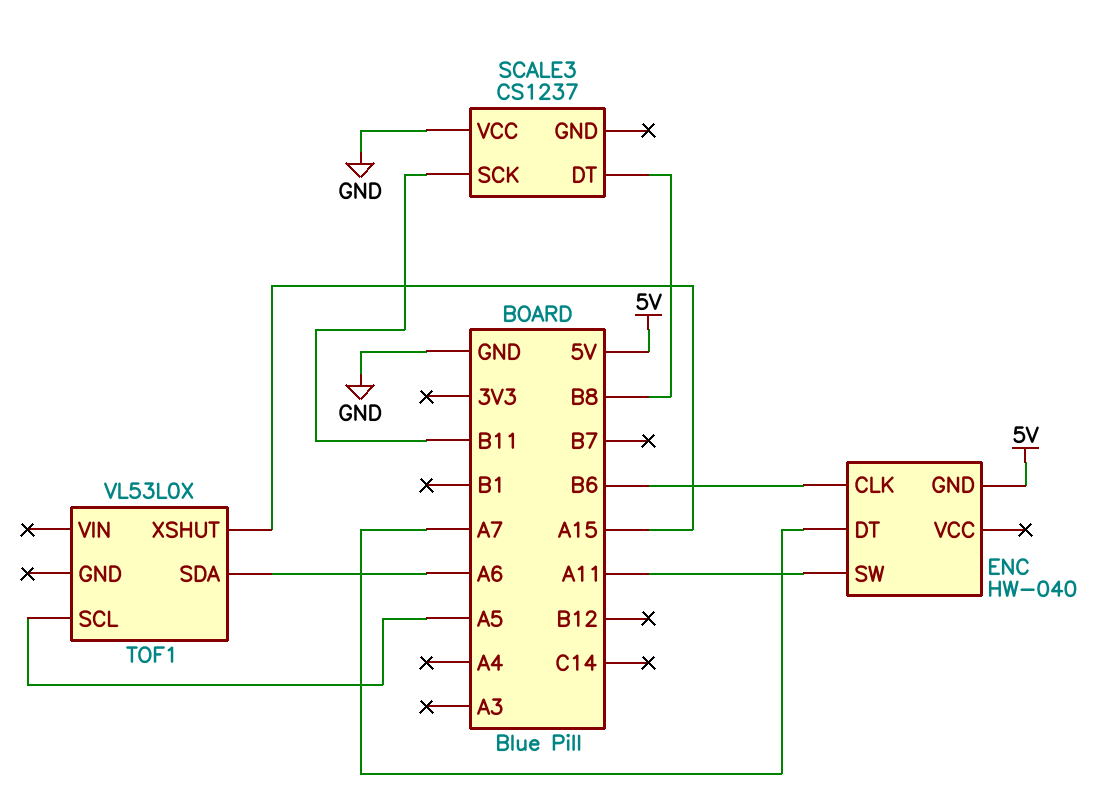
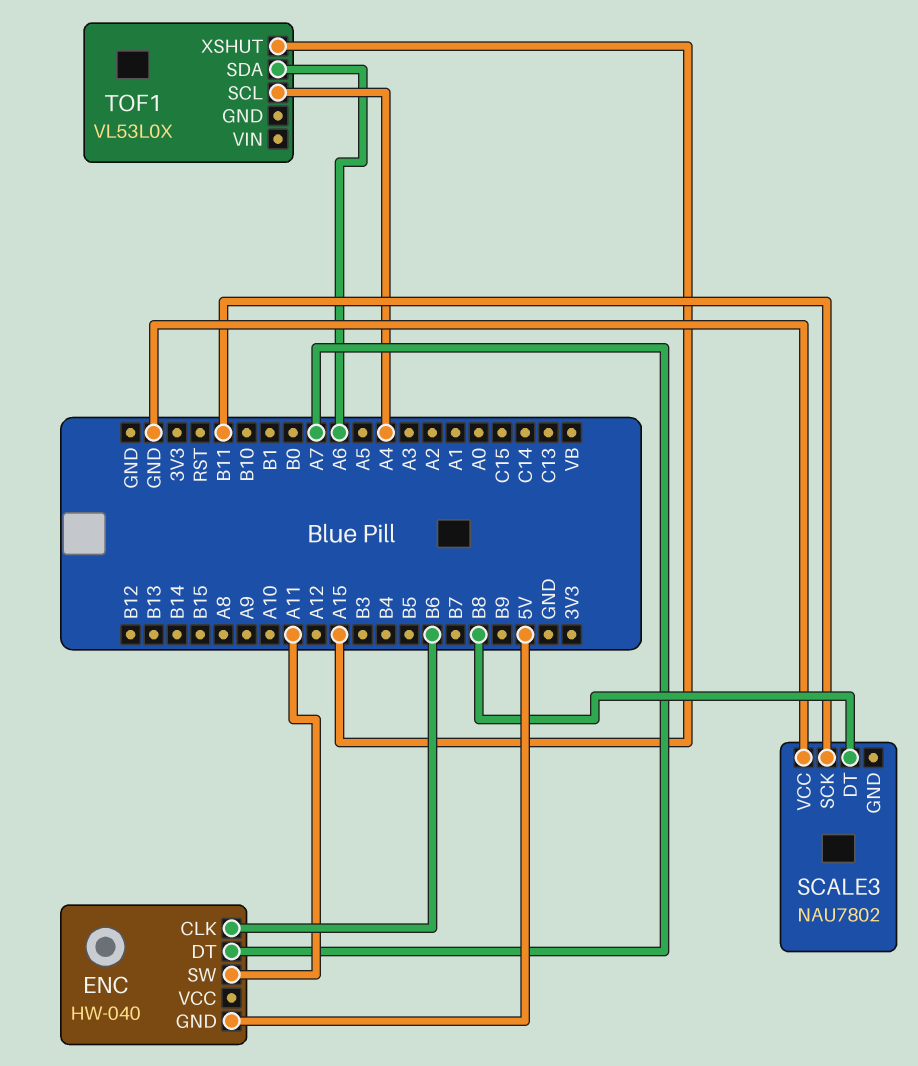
SCALE3: CS1237 -> NAU7802
TOF1 pin SCL: A5 -> A4

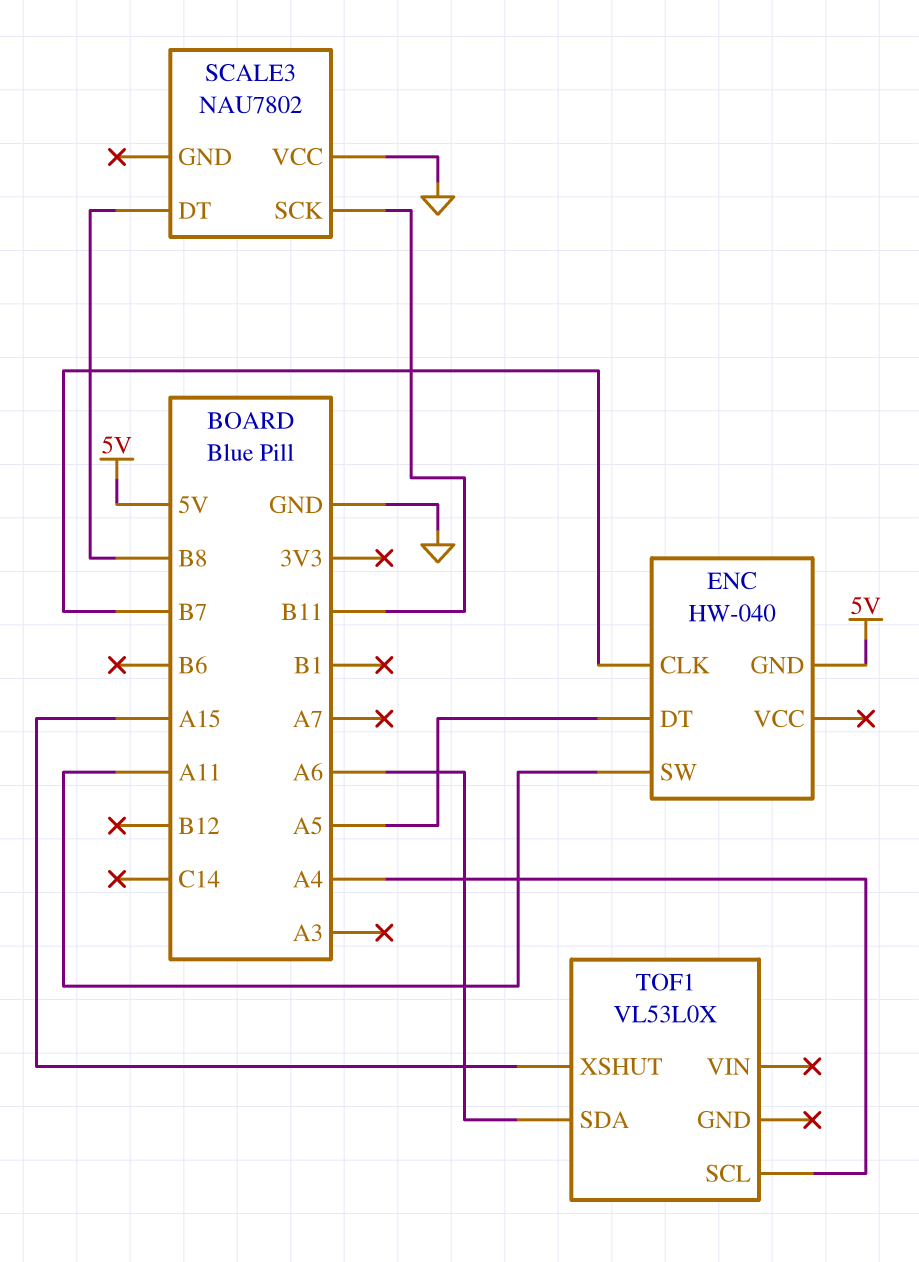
ENC pin CLK: B6 -> B7
ENC pin DT: A7 -> A5

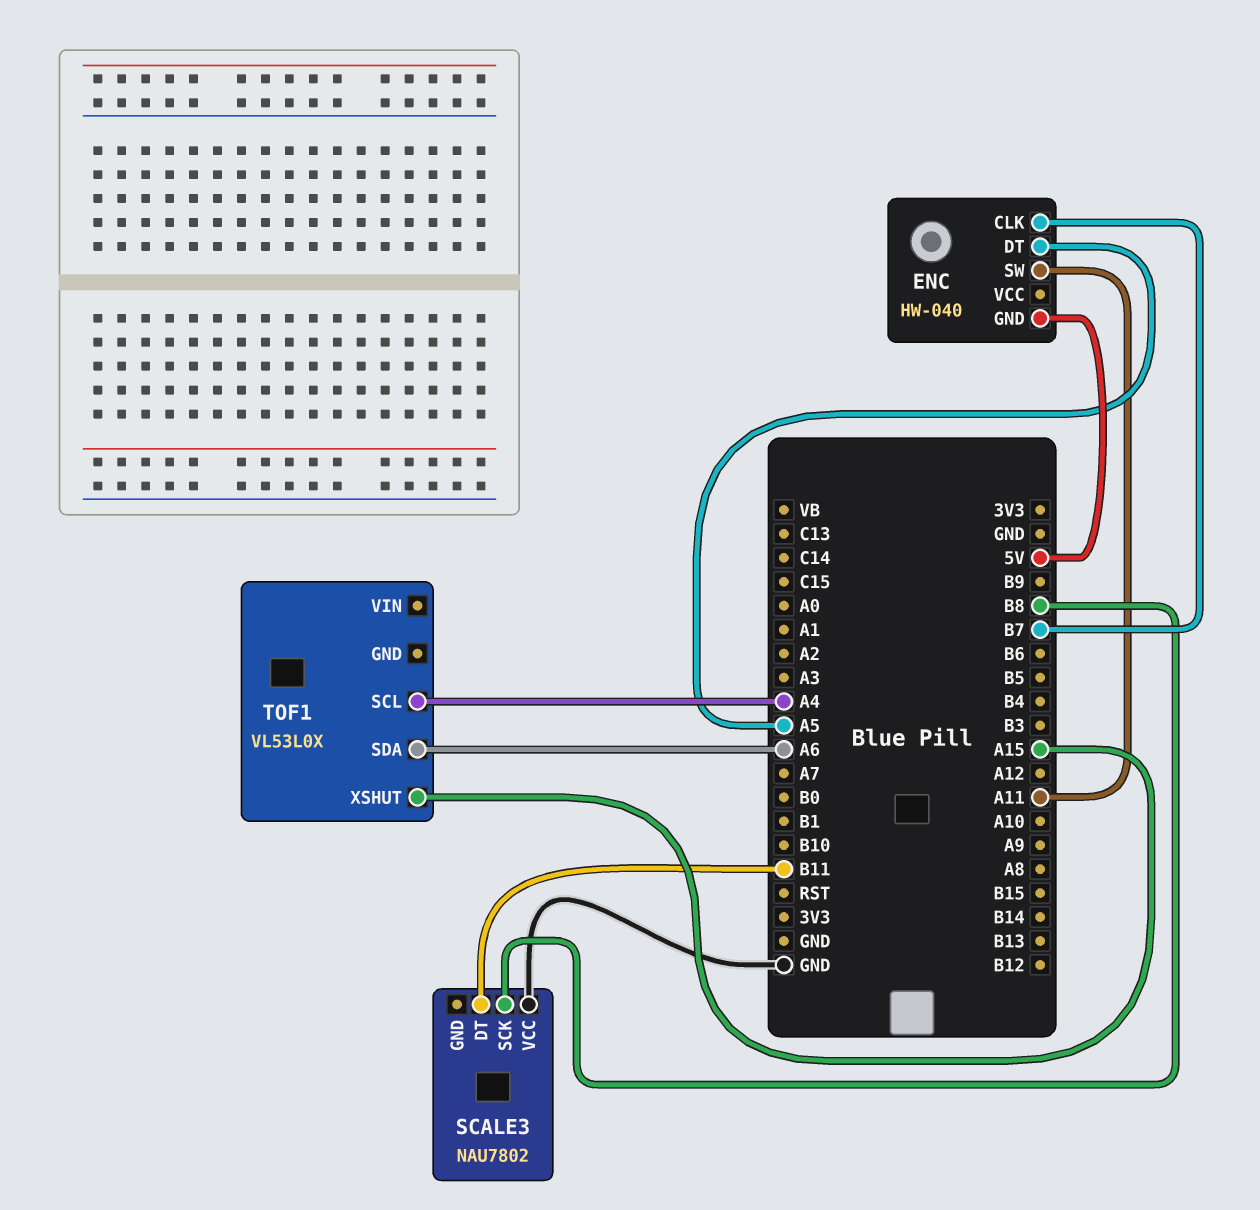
SCALE3 pin DT: B8 -> B11
SCALE3 pin SCK: B11 -> B8

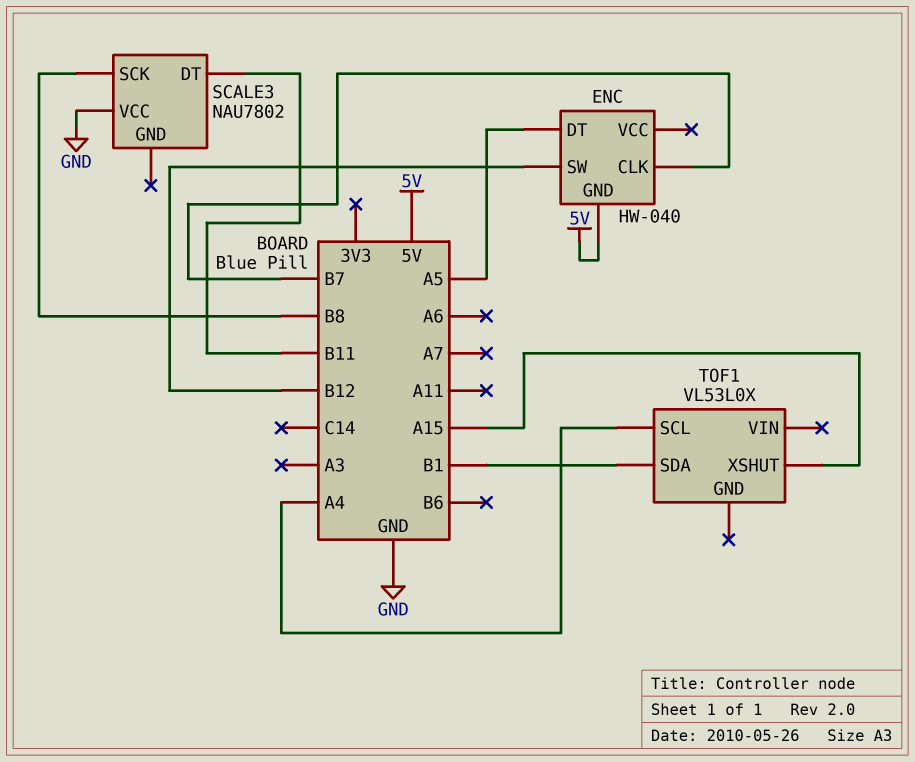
ENC pin SW: A11 -> B12
TOF1 pin SDA: A6 -> B1

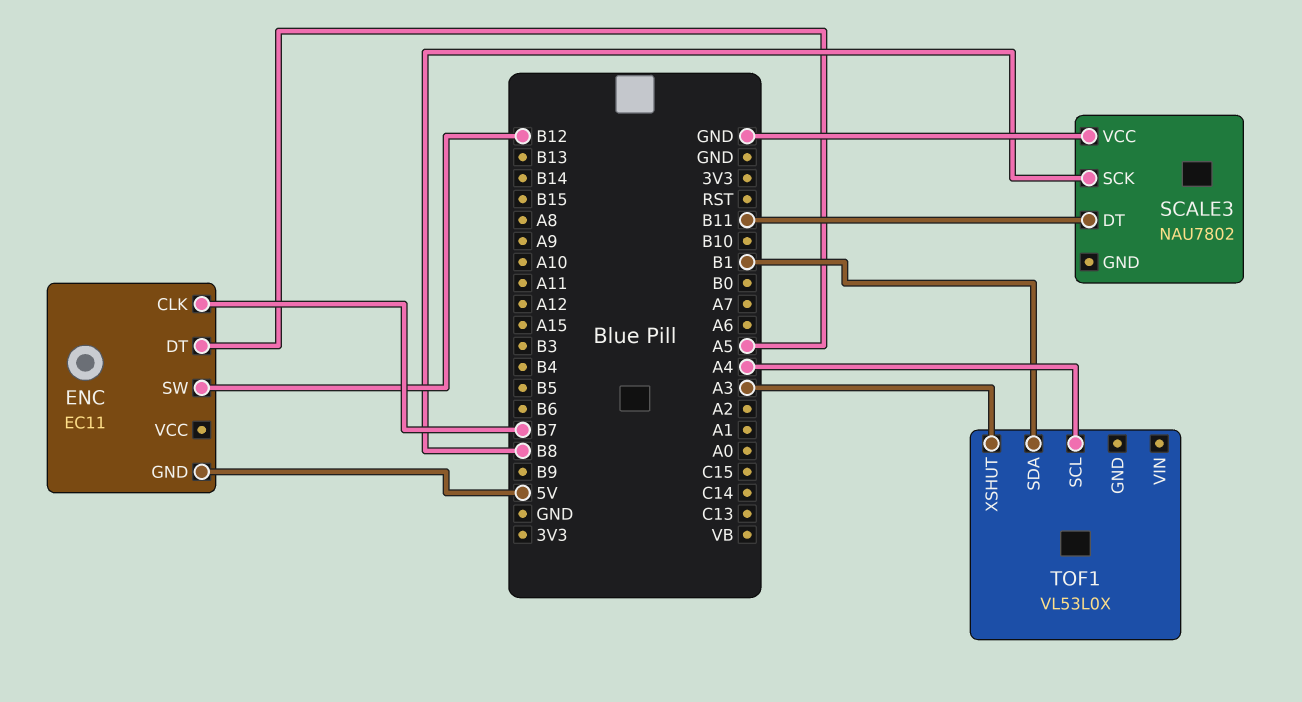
ENC: HW-040 -> EC11
TOF1 pin XSHUT: A15 -> A3

